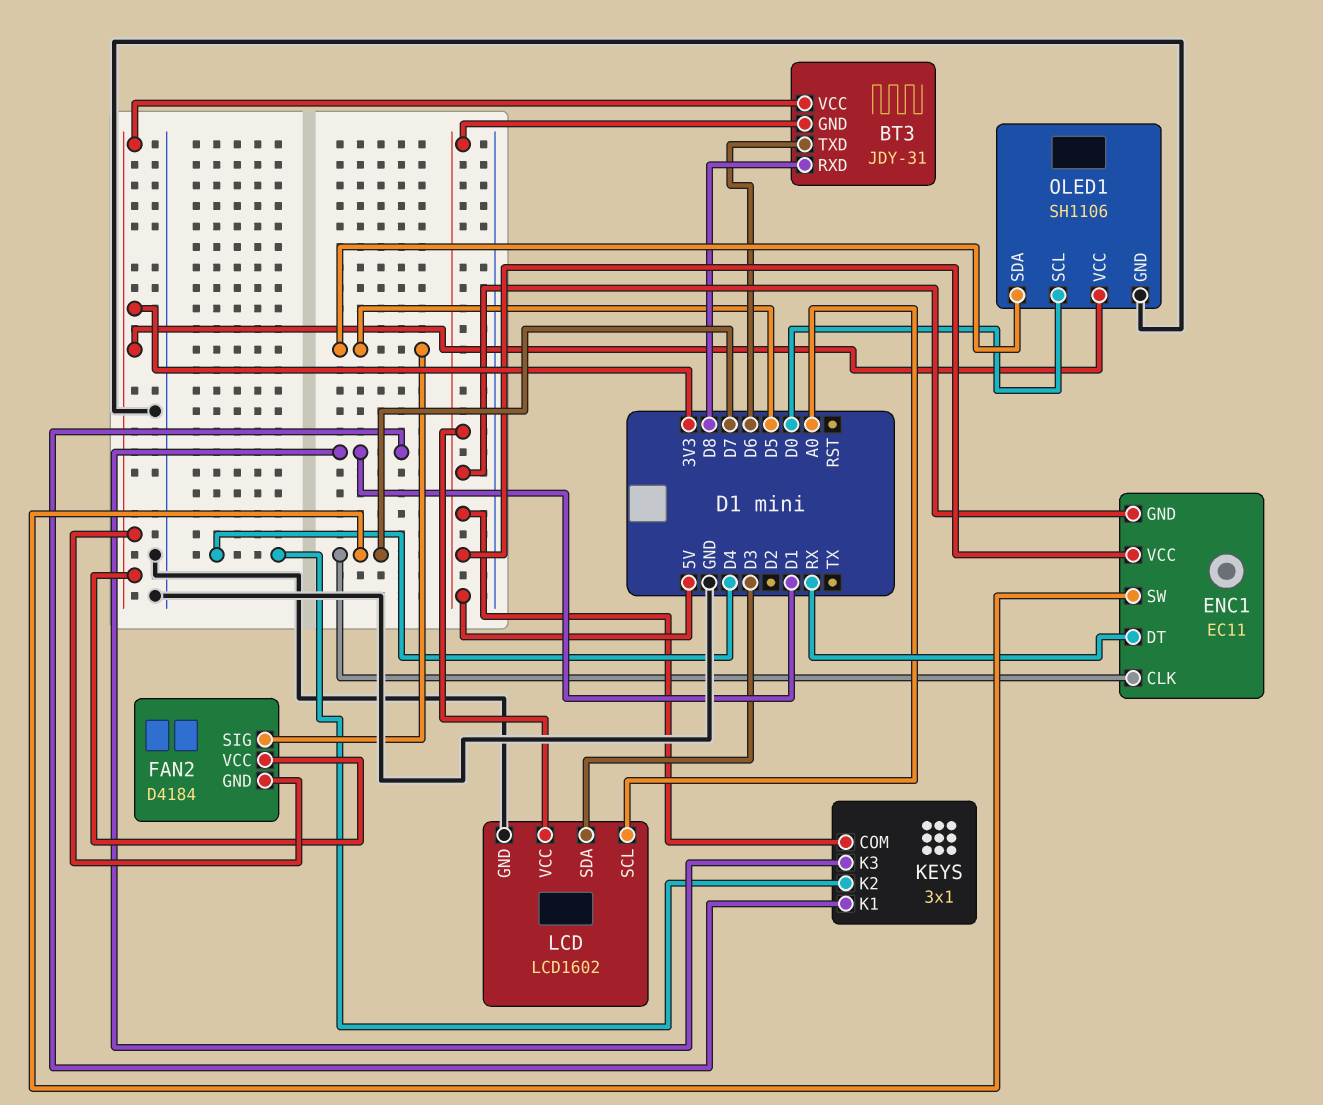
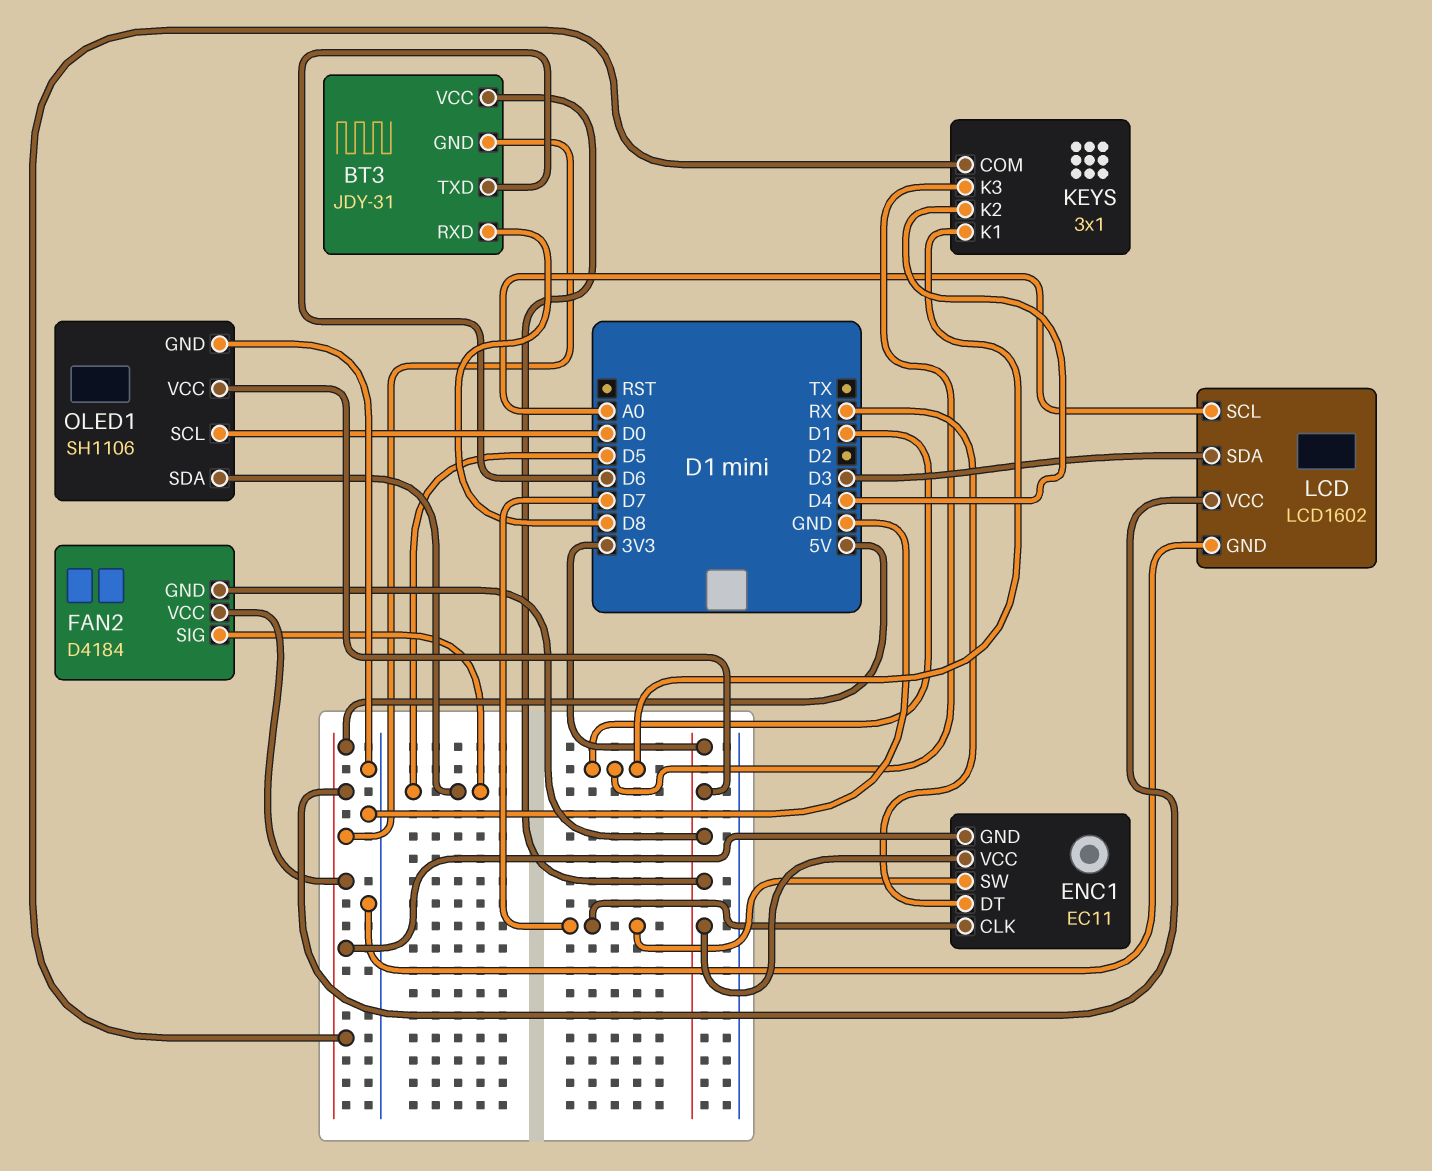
ENC1 pin VCC: 5V -> 3V3
FAN2 pin VCC: 3V3 -> 5V

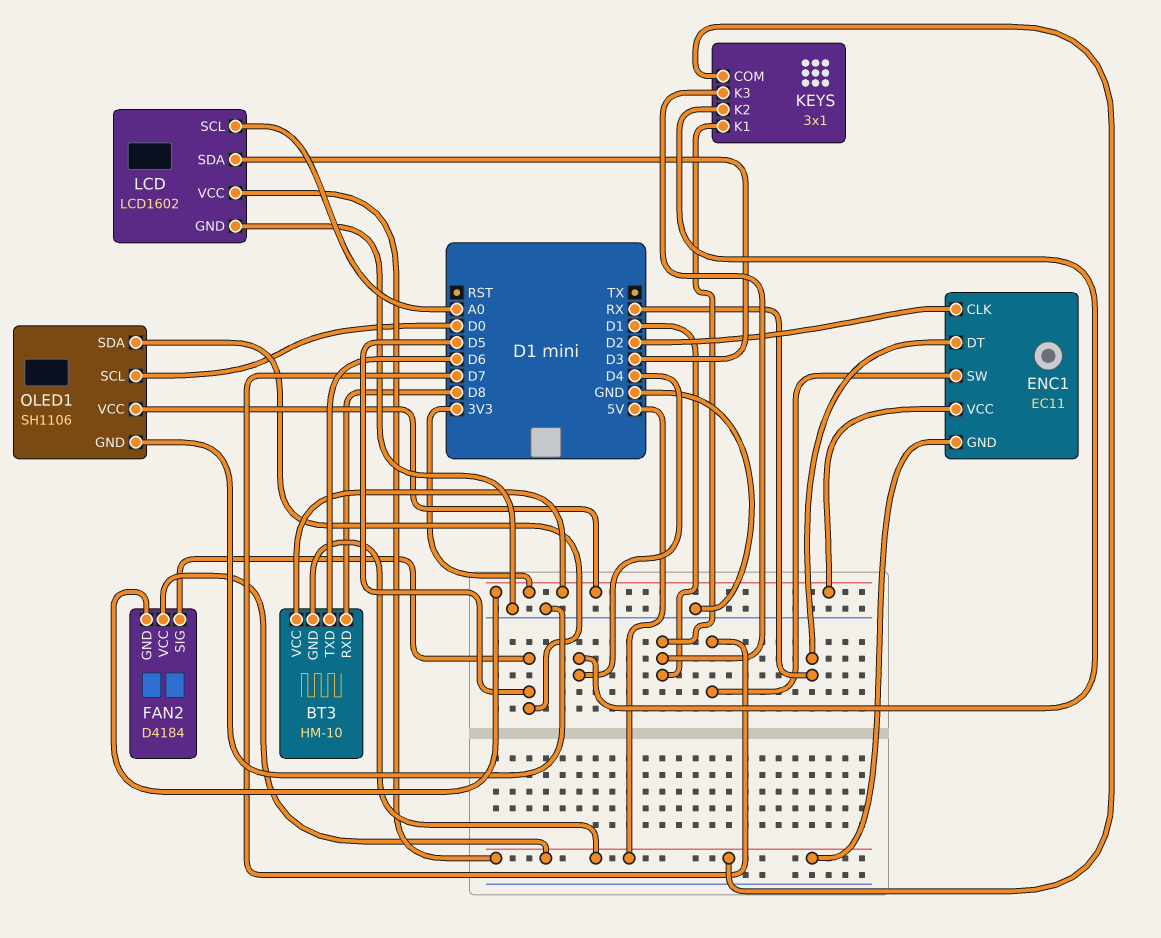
BT3: JDY-31 -> HM-10
ENC1 pin CLK: D7 -> D2

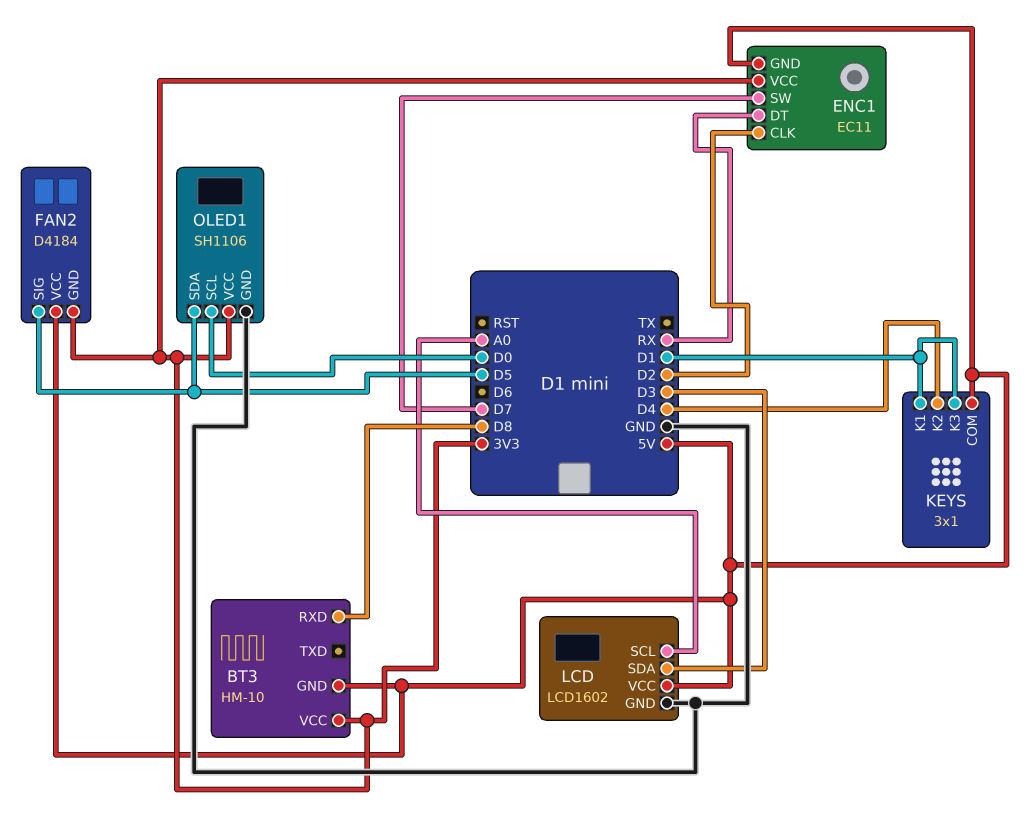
BT3 pin TXD: D6 -> none

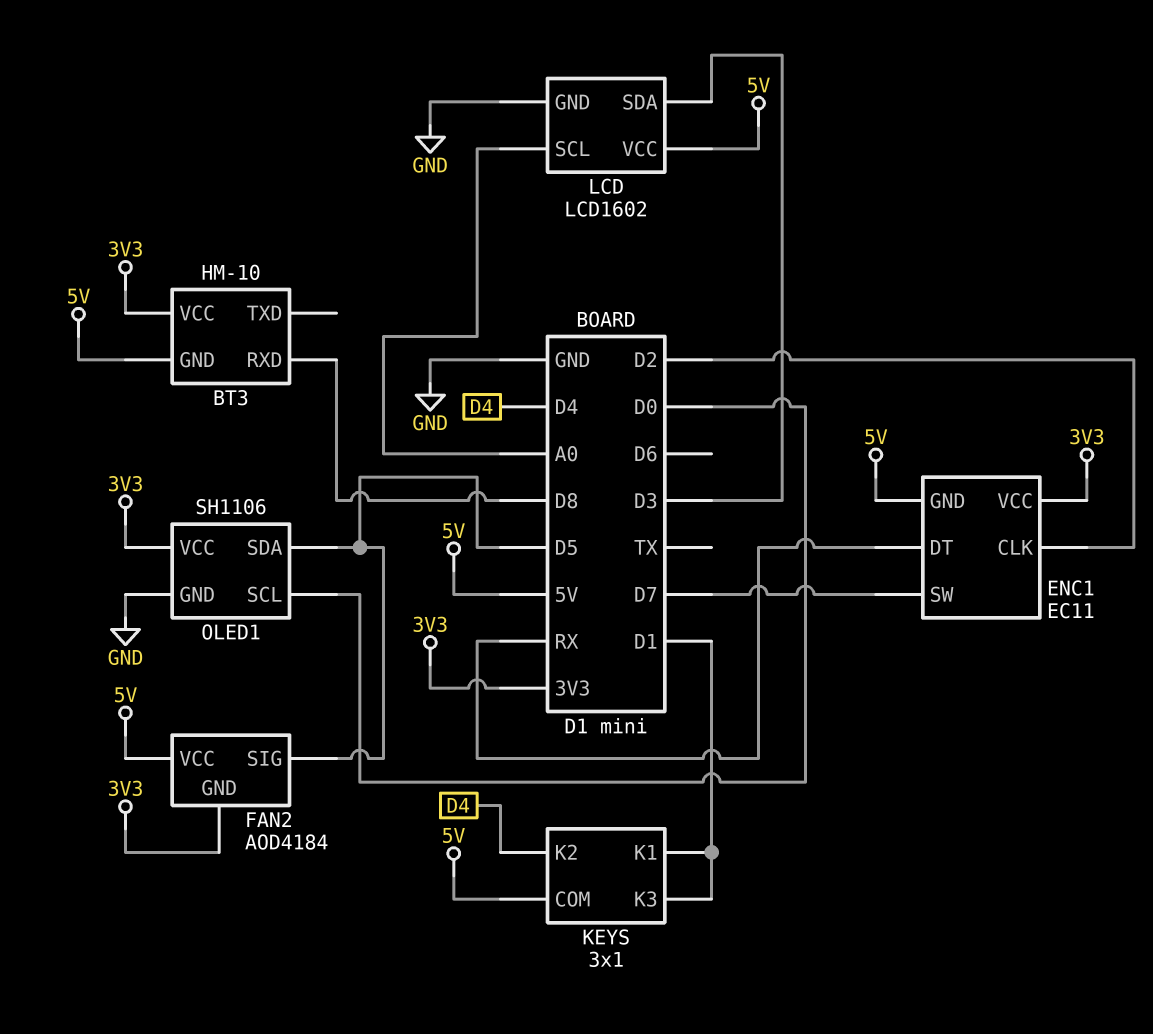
FAN2: D4184 -> AOD4184

